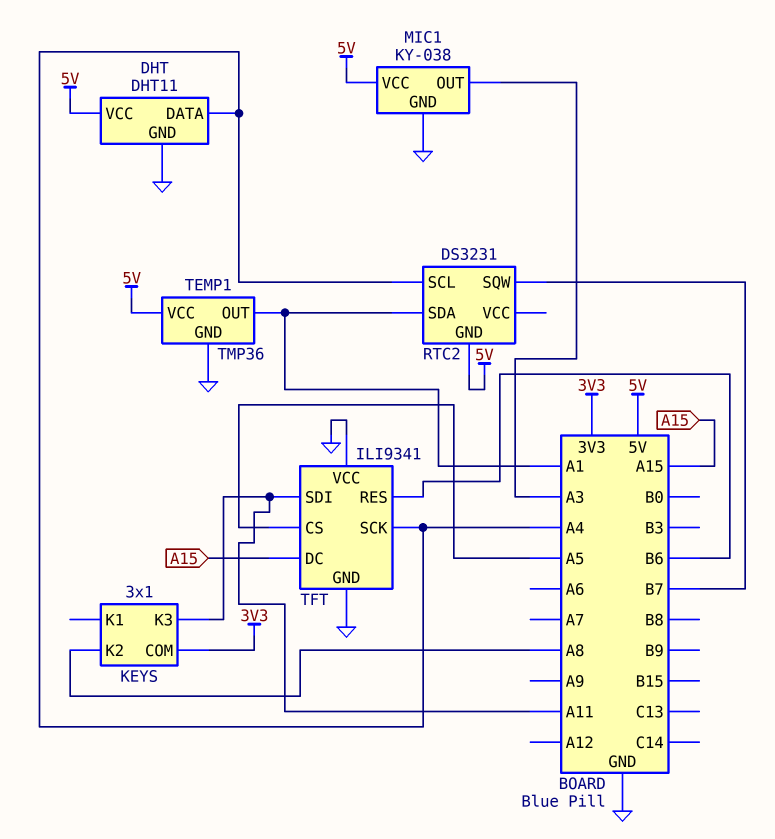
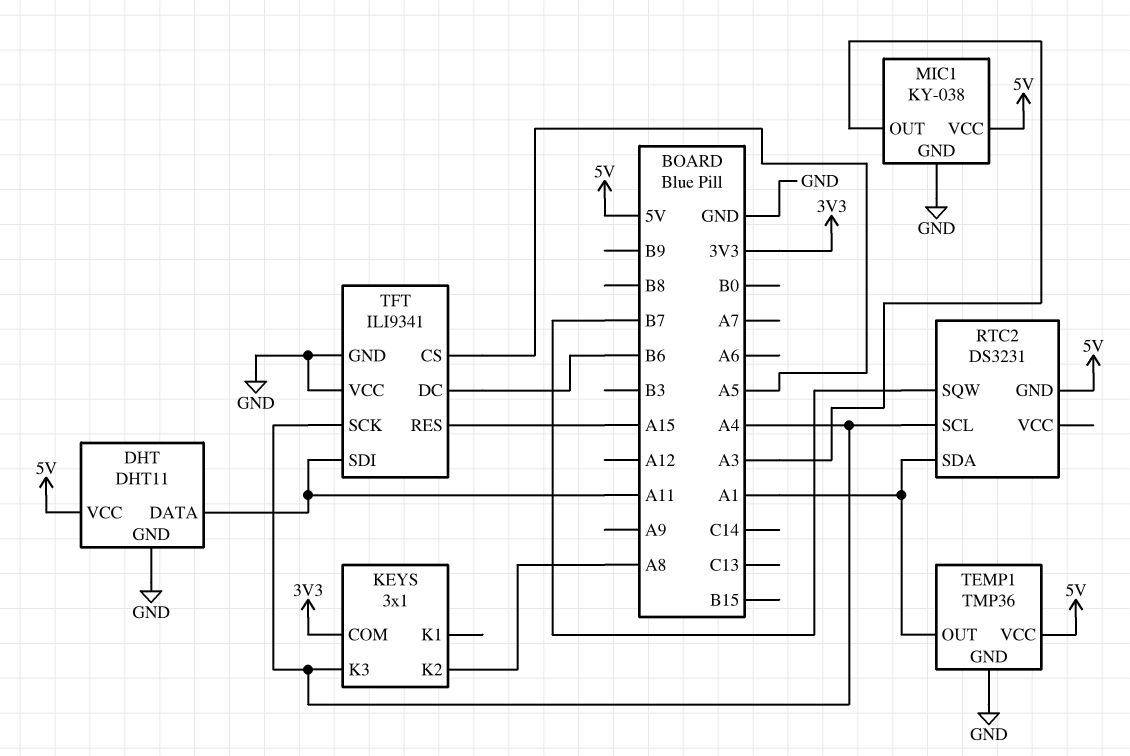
DHT pin DATA: A4 -> A11
KEYS pin K3: A11 -> A4
TFT pin DC: A15 -> B6
TFT pin RES: B6 -> A15

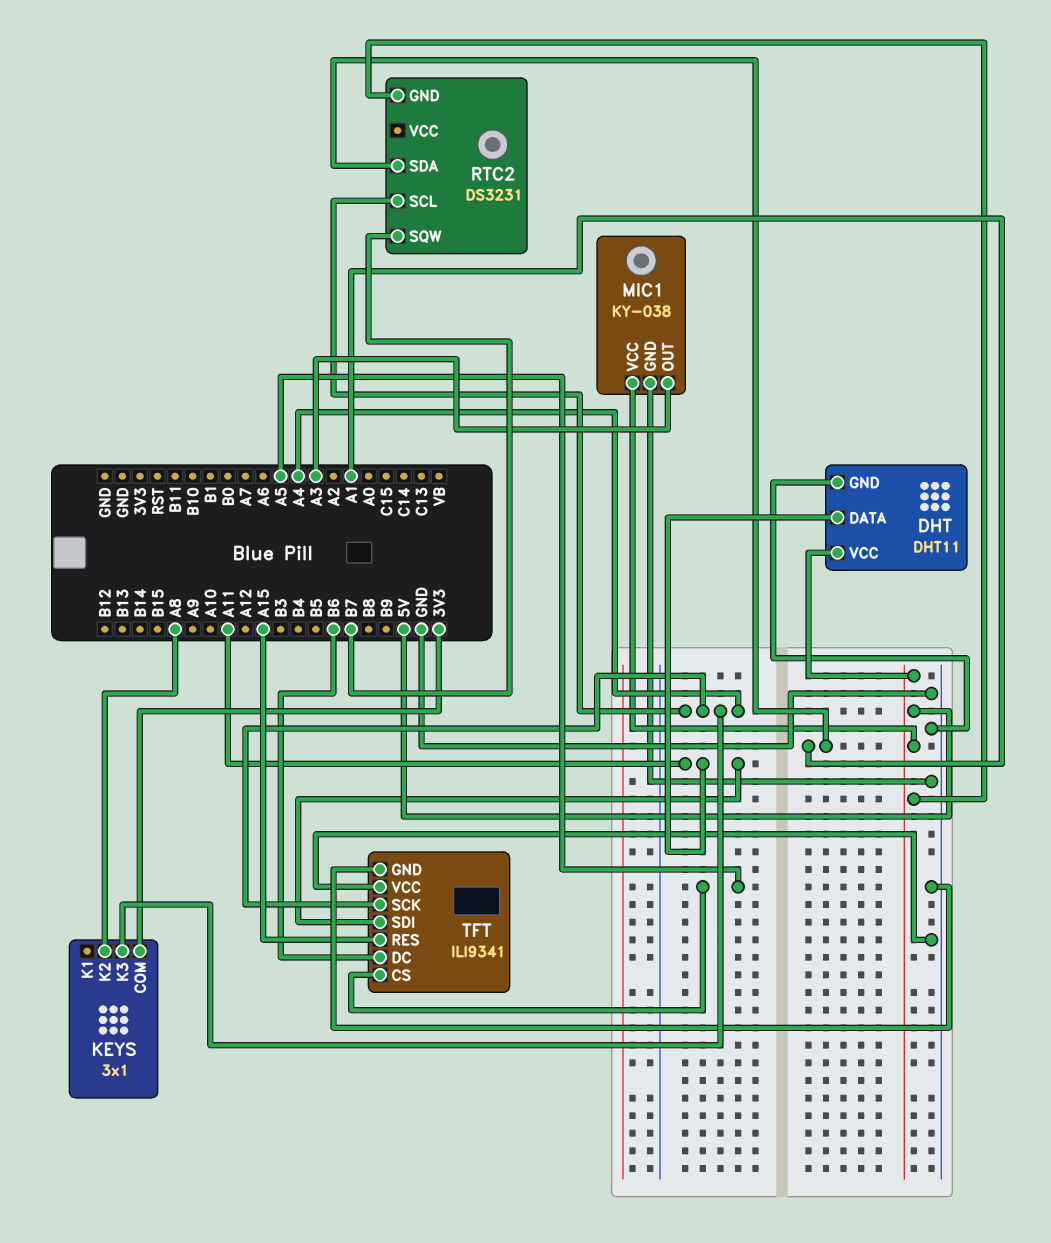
TEMP1: TMP36 -> none
TEMP1 pin GND: GND -> none
TEMP1 pin OUT: A1 -> none
TEMP1 pin VCC: 5V -> none

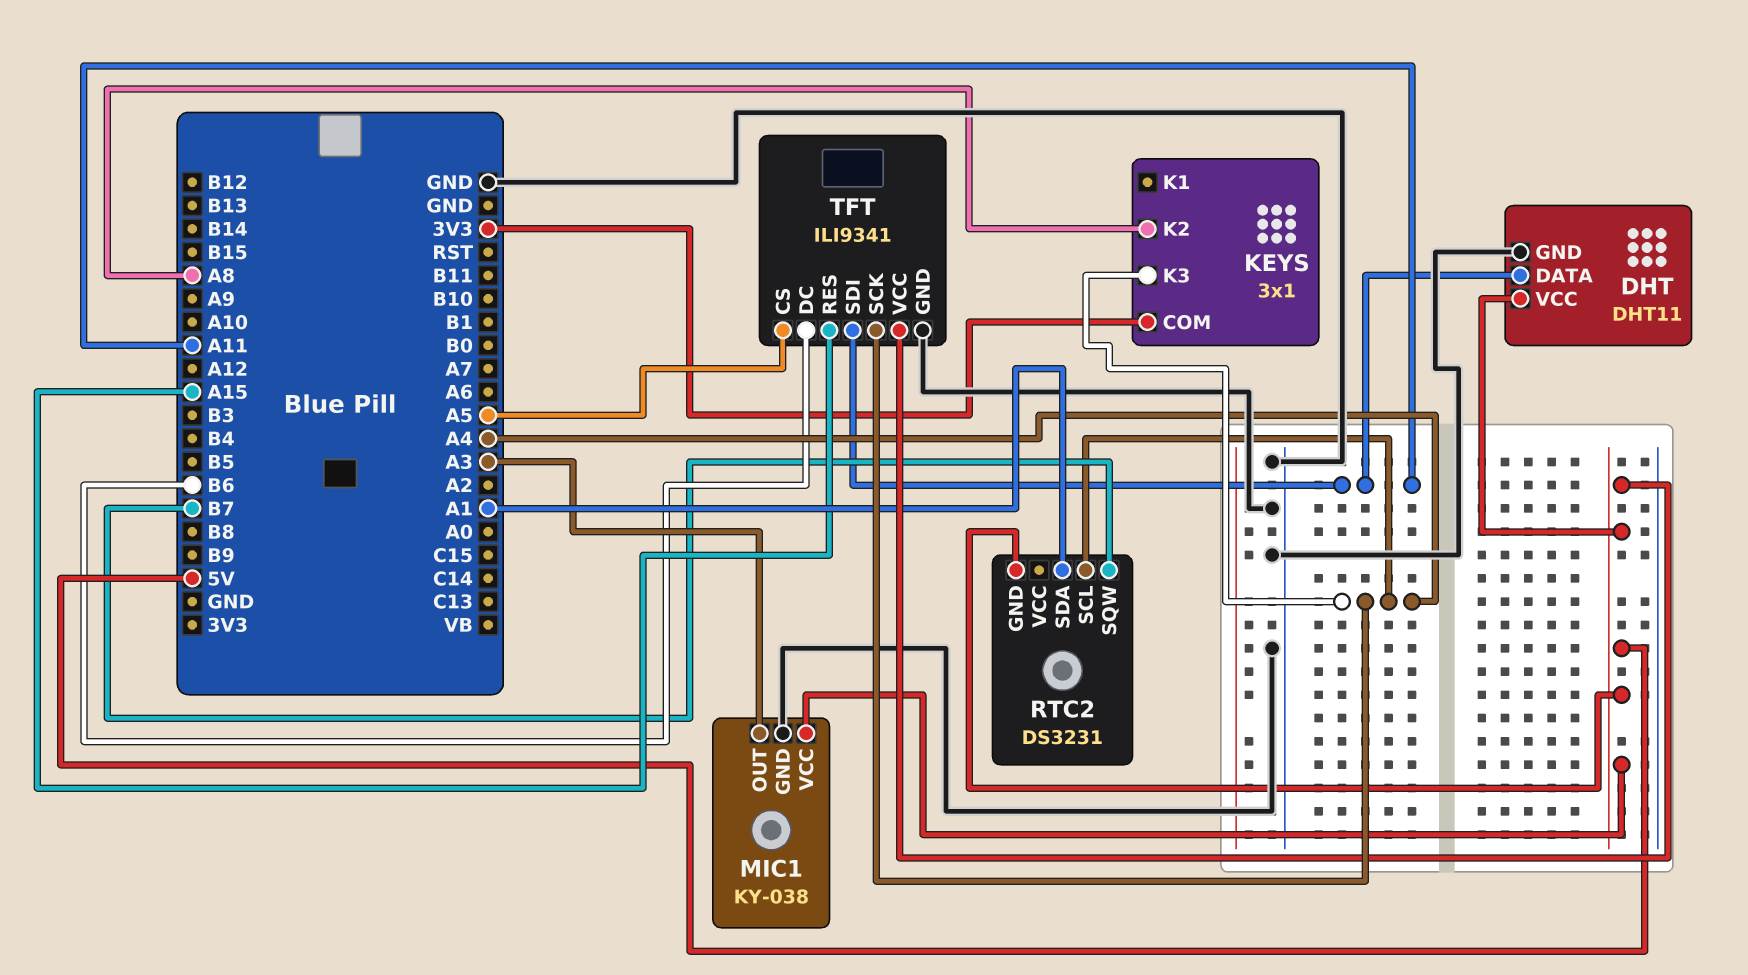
TFT pin VCC: GND -> 5V

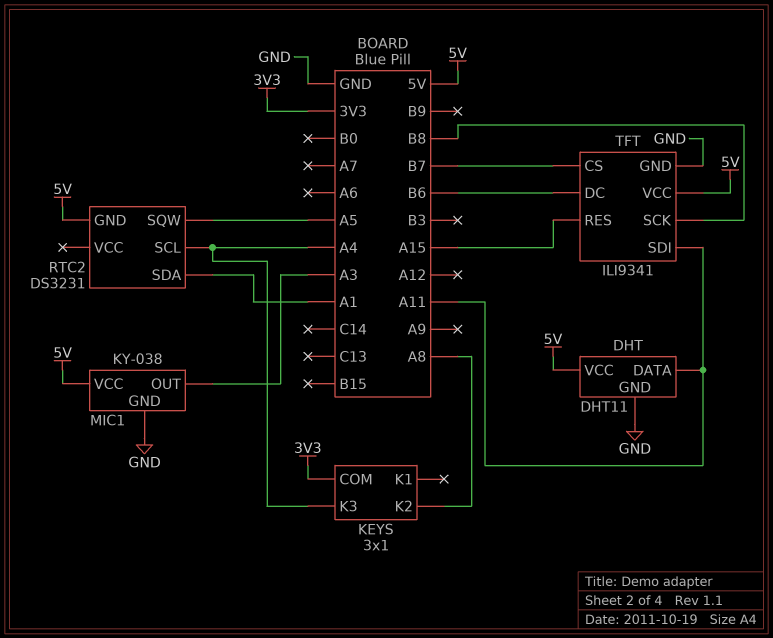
RTC2 pin SQW: B7 -> A5
TFT pin CS: A5 -> B7
TFT pin SCK: A4 -> B8

